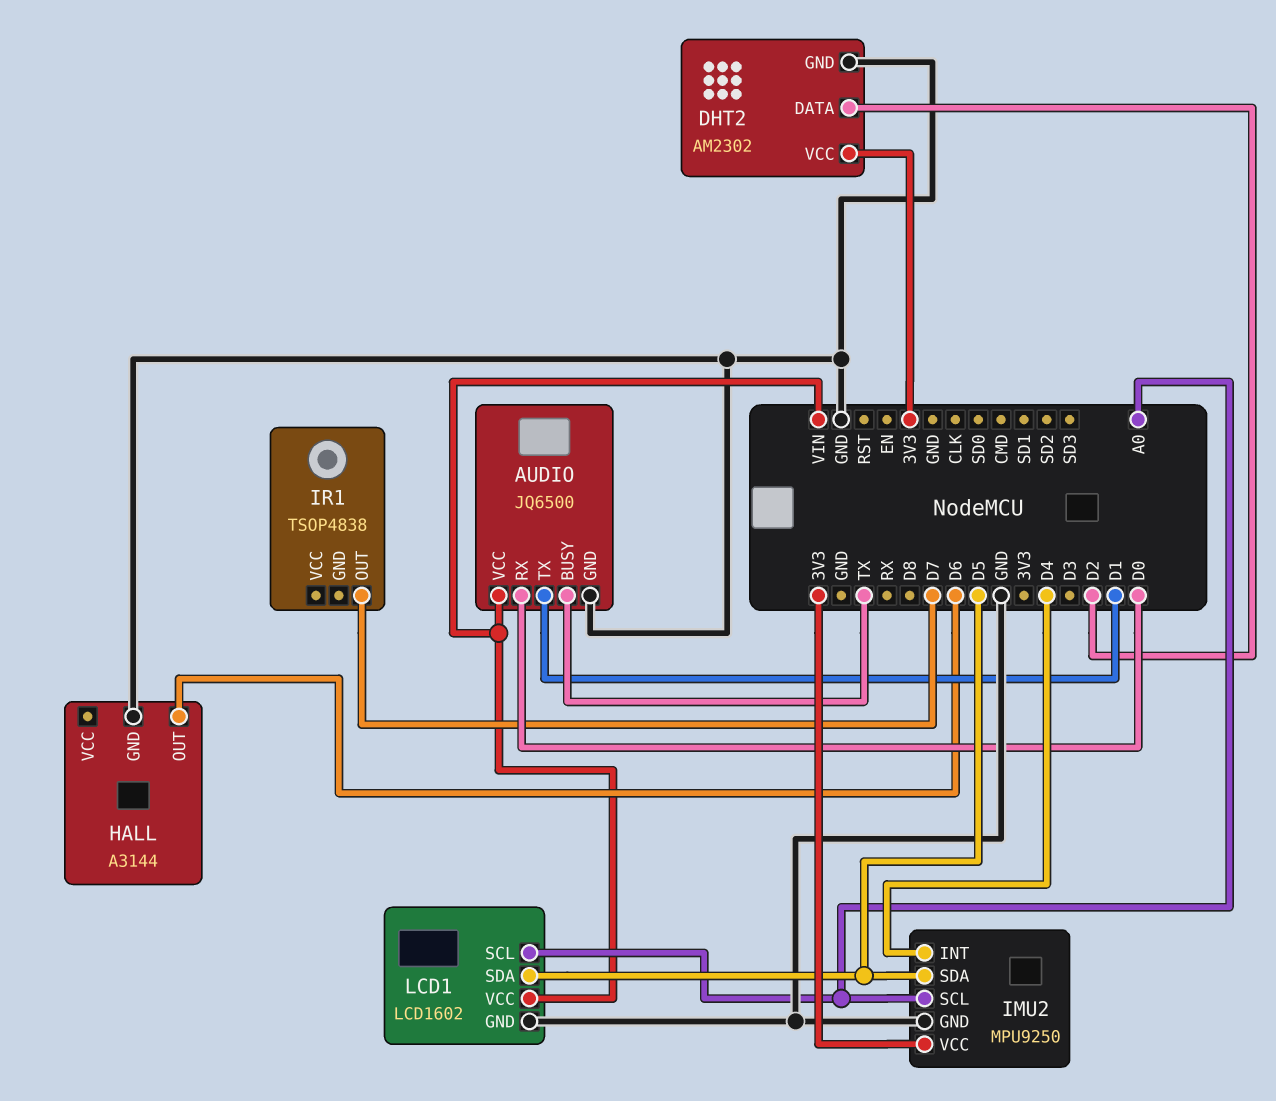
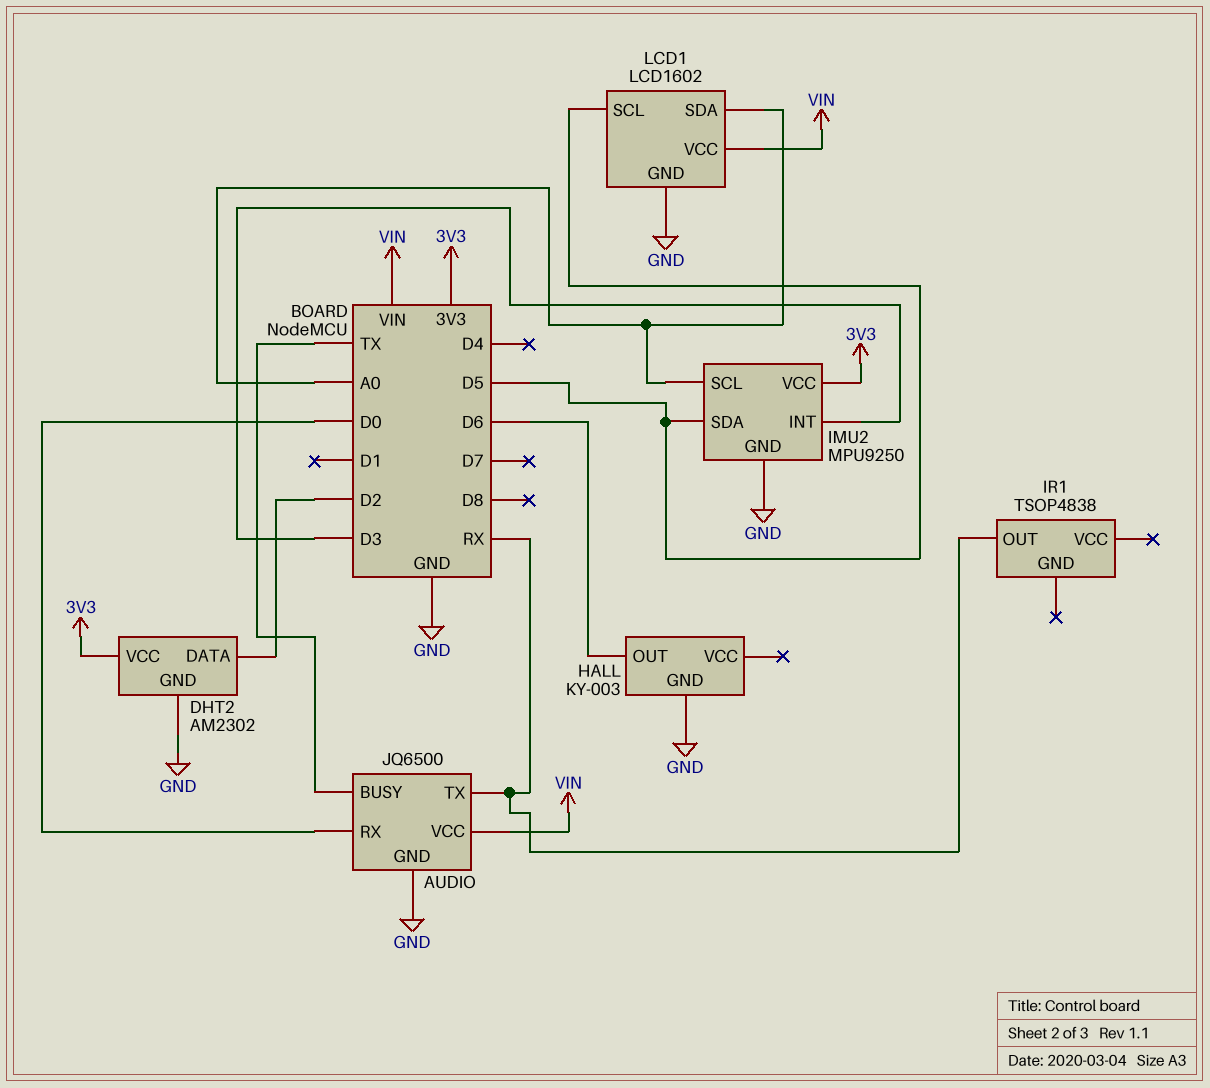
AUDIO pin TX: D1 -> RX
HALL: A3144 -> KY-003
IMU2 pin INT: D4 -> D3
IR1 pin OUT: D7 -> RX
LCD1 pin SCL: A0 -> D5
LCD1 pin SDA: D5 -> A0

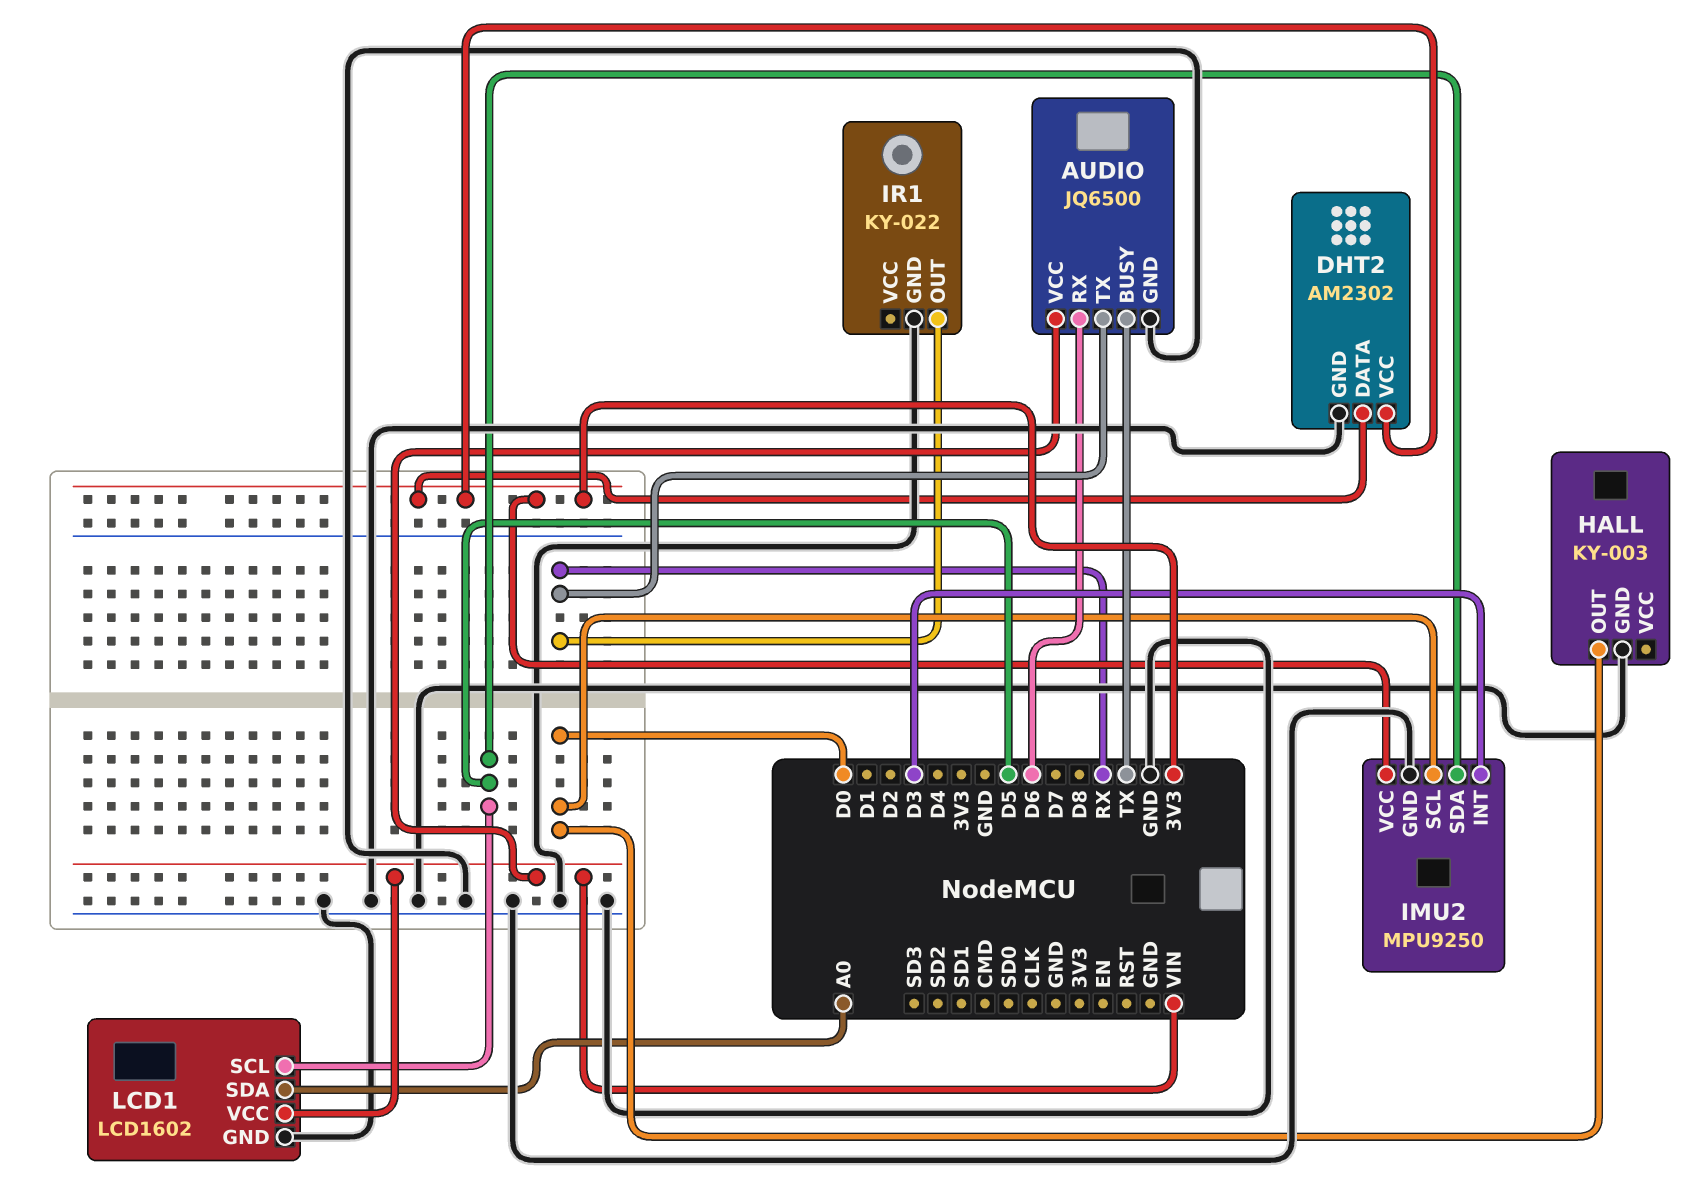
AUDIO pin RX: D0 -> D6
DHT2 pin DATA: D2 -> 3V3
HALL pin OUT: D6 -> D0
IMU2 pin SCL: A0 -> D0
IR1: TSOP4838 -> KY-022
IR1 pin GND: none -> GND

